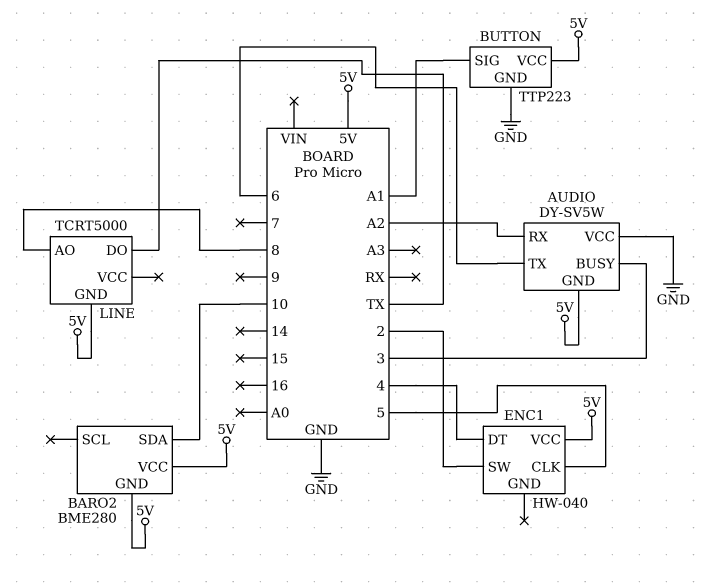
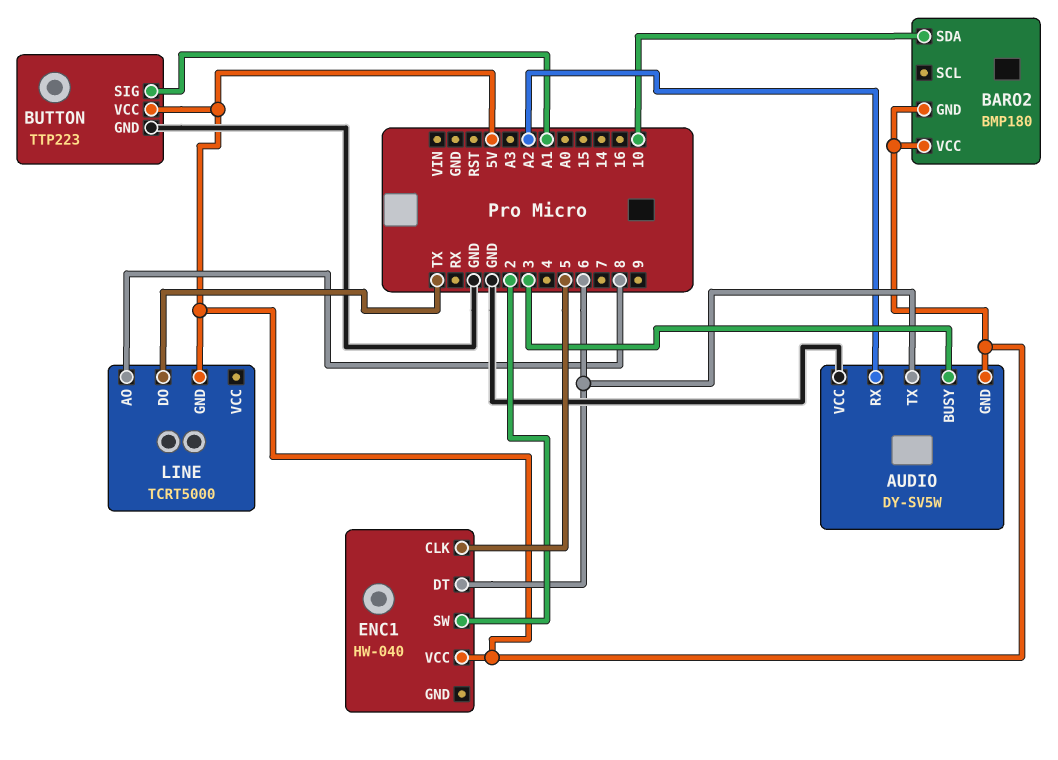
BARO2: BME280 -> BMP180
ENC1 pin DT: 4 -> 6

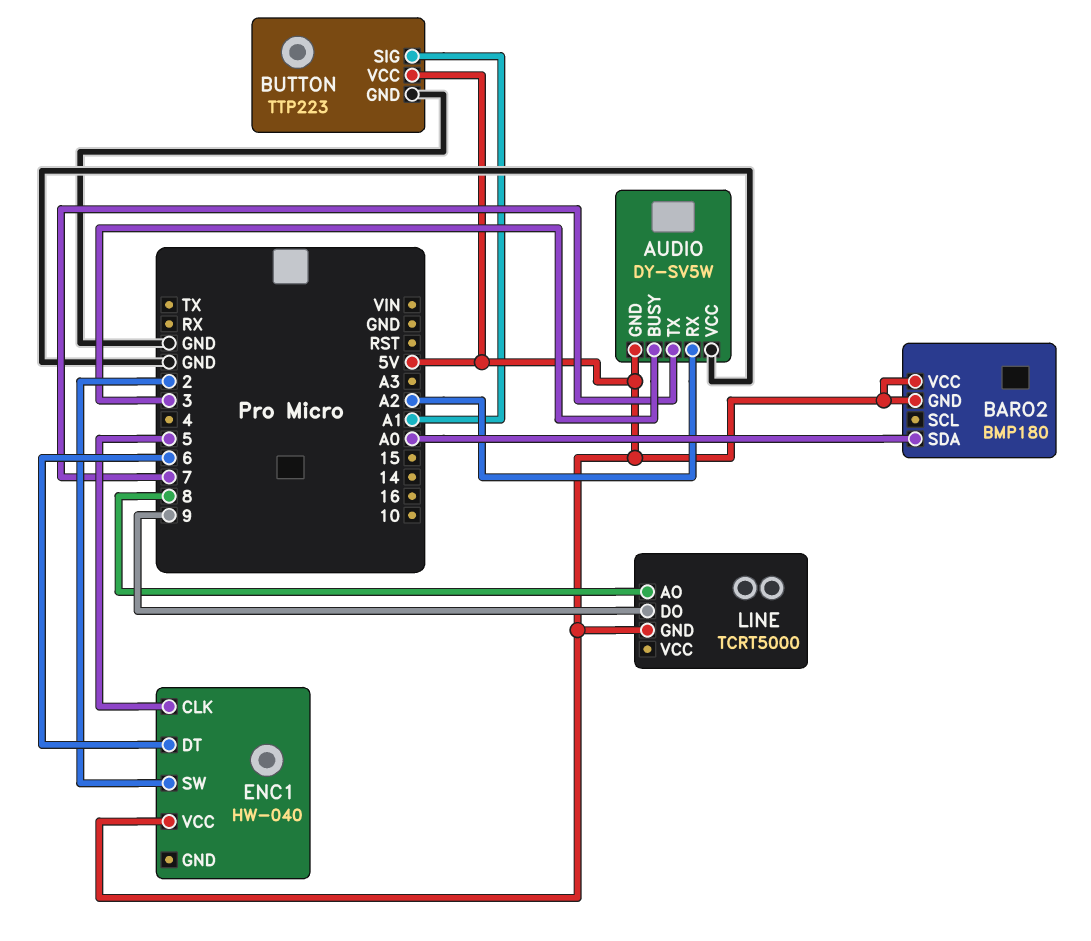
AUDIO pin TX: 6 -> 7
BARO2 pin SDA: 10 -> A0
LINE pin DO: TX -> 9

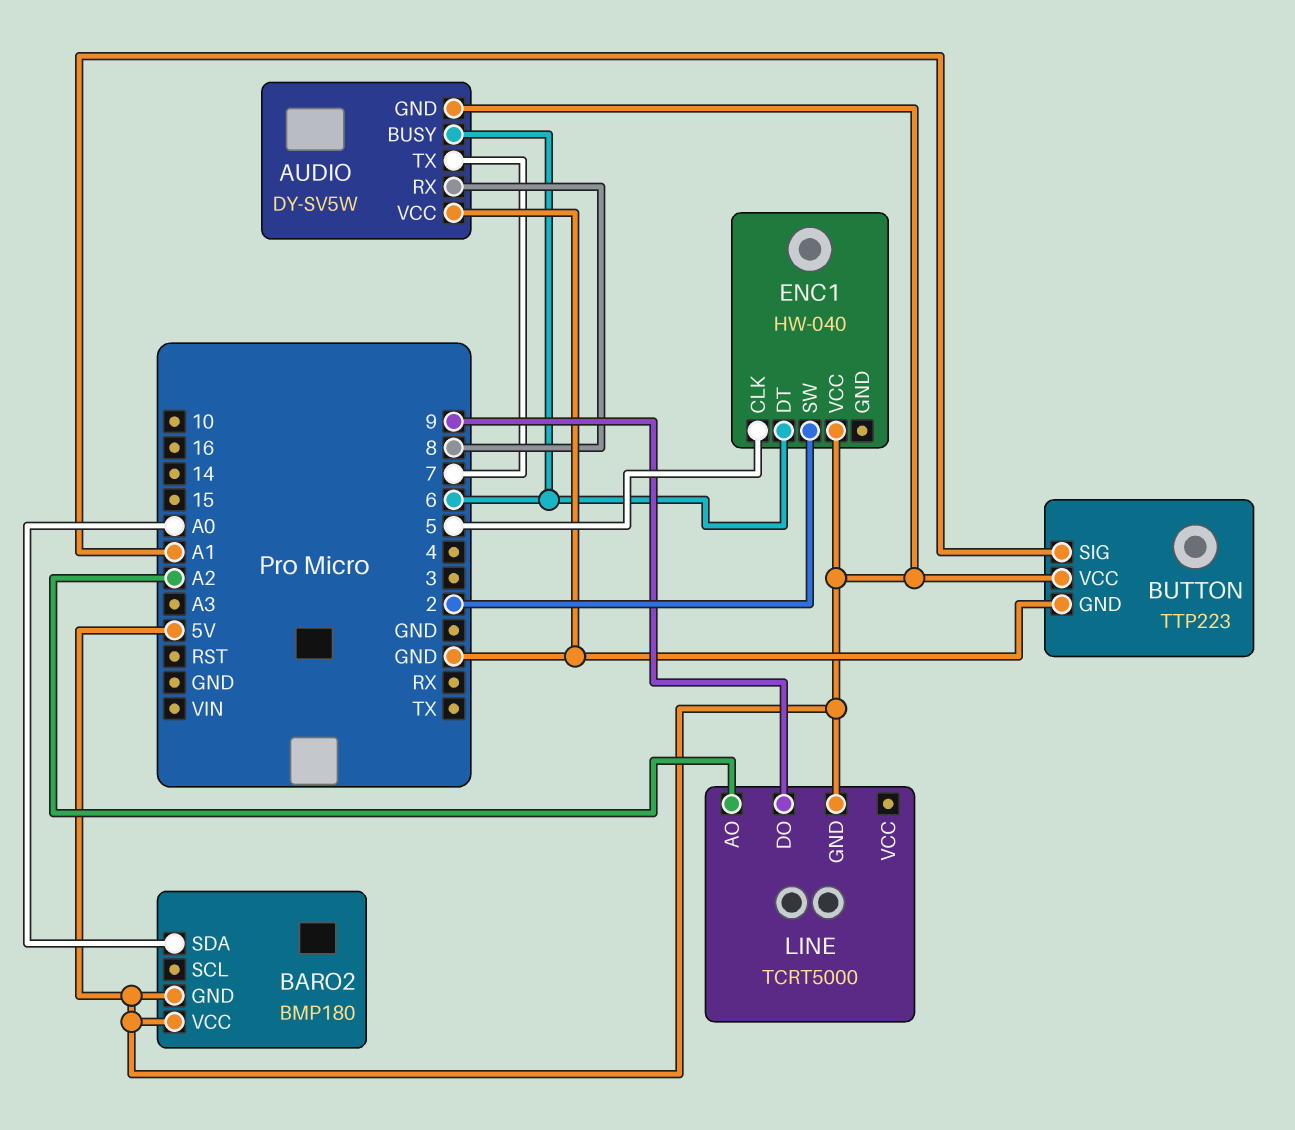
AUDIO pin BUSY: 3 -> 6
AUDIO pin RX: A2 -> 8
LINE pin AO: 8 -> A2

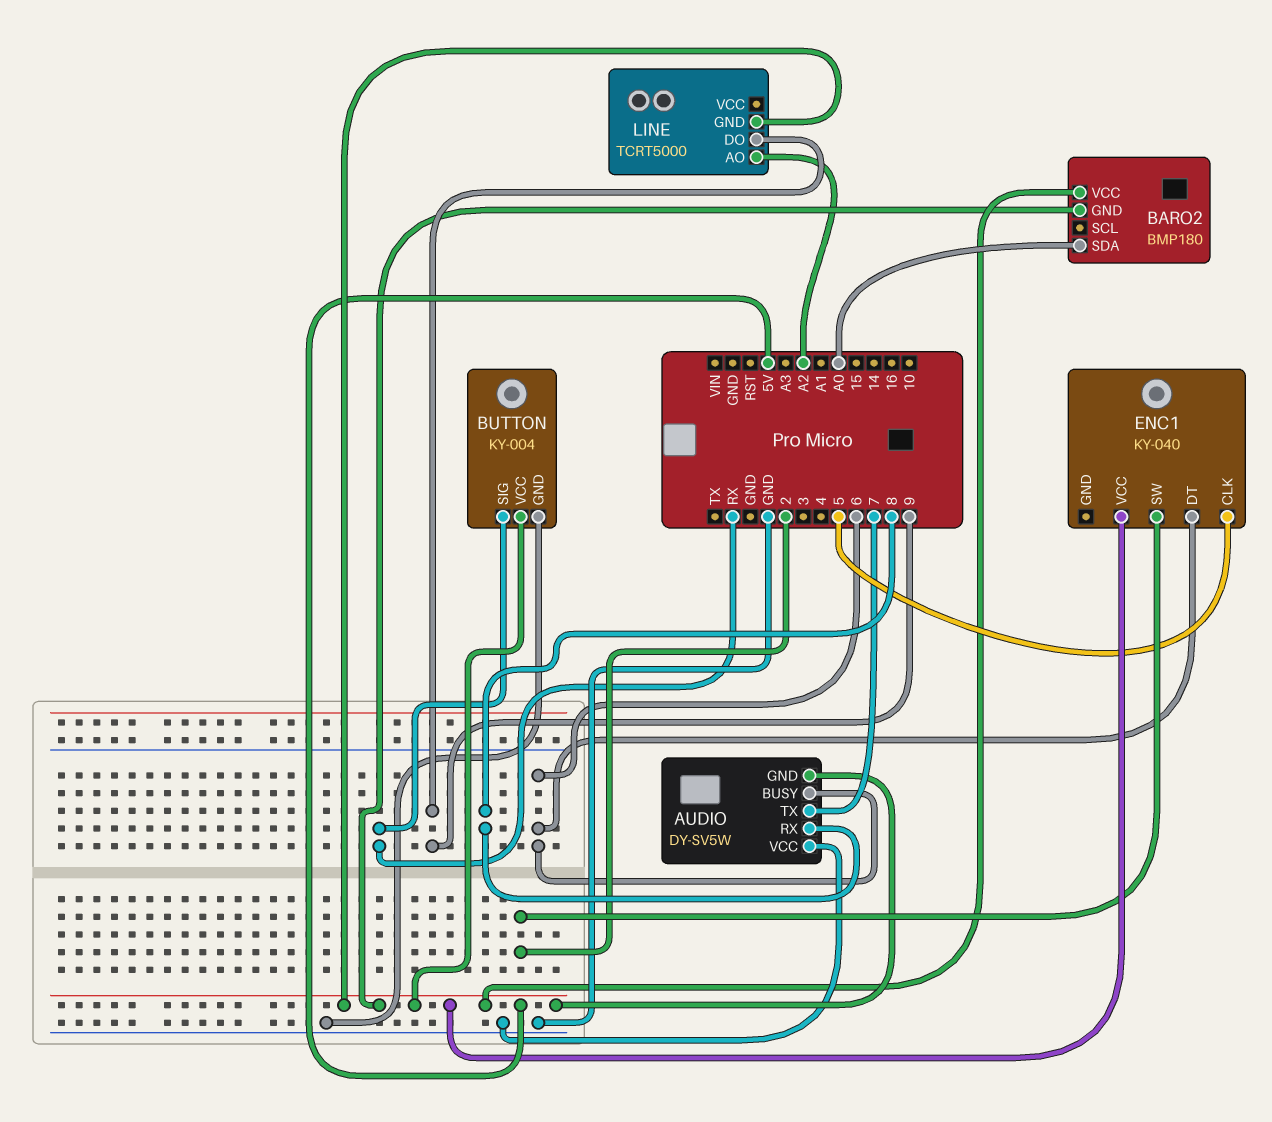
BUTTON: TTP223 -> KY-004
BUTTON pin SIG: A1 -> RX
ENC1: HW-040 -> KY-040

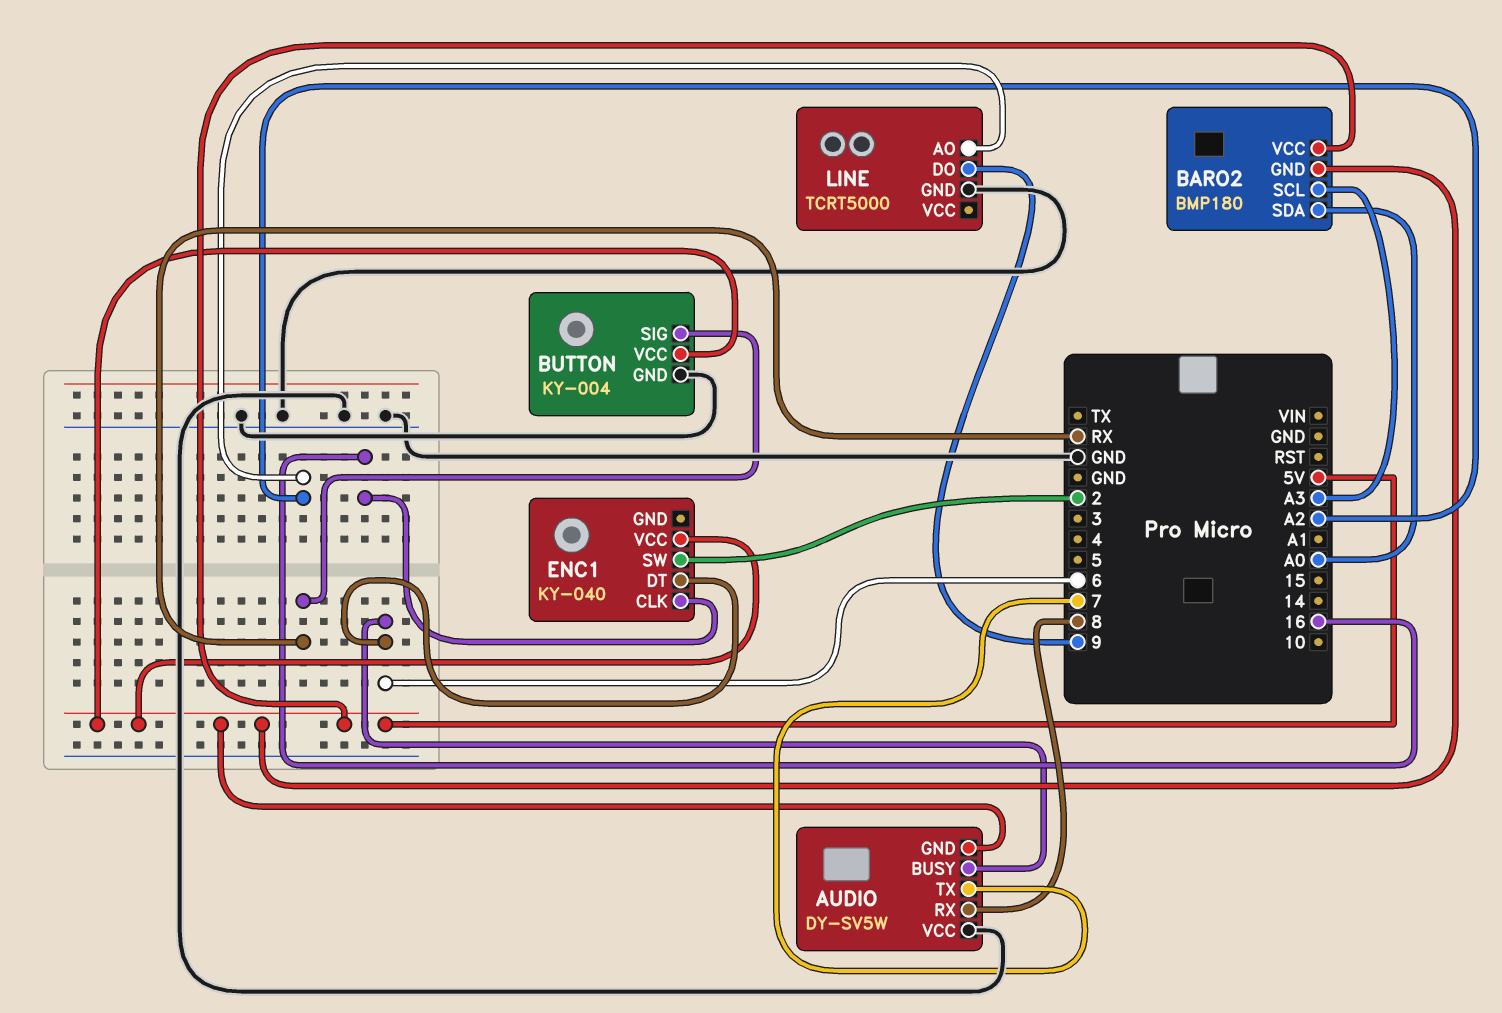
BARO2 pin SCL: none -> A3
ENC1 pin CLK: 5 -> 16
LINE pin GND: 5V -> GND

